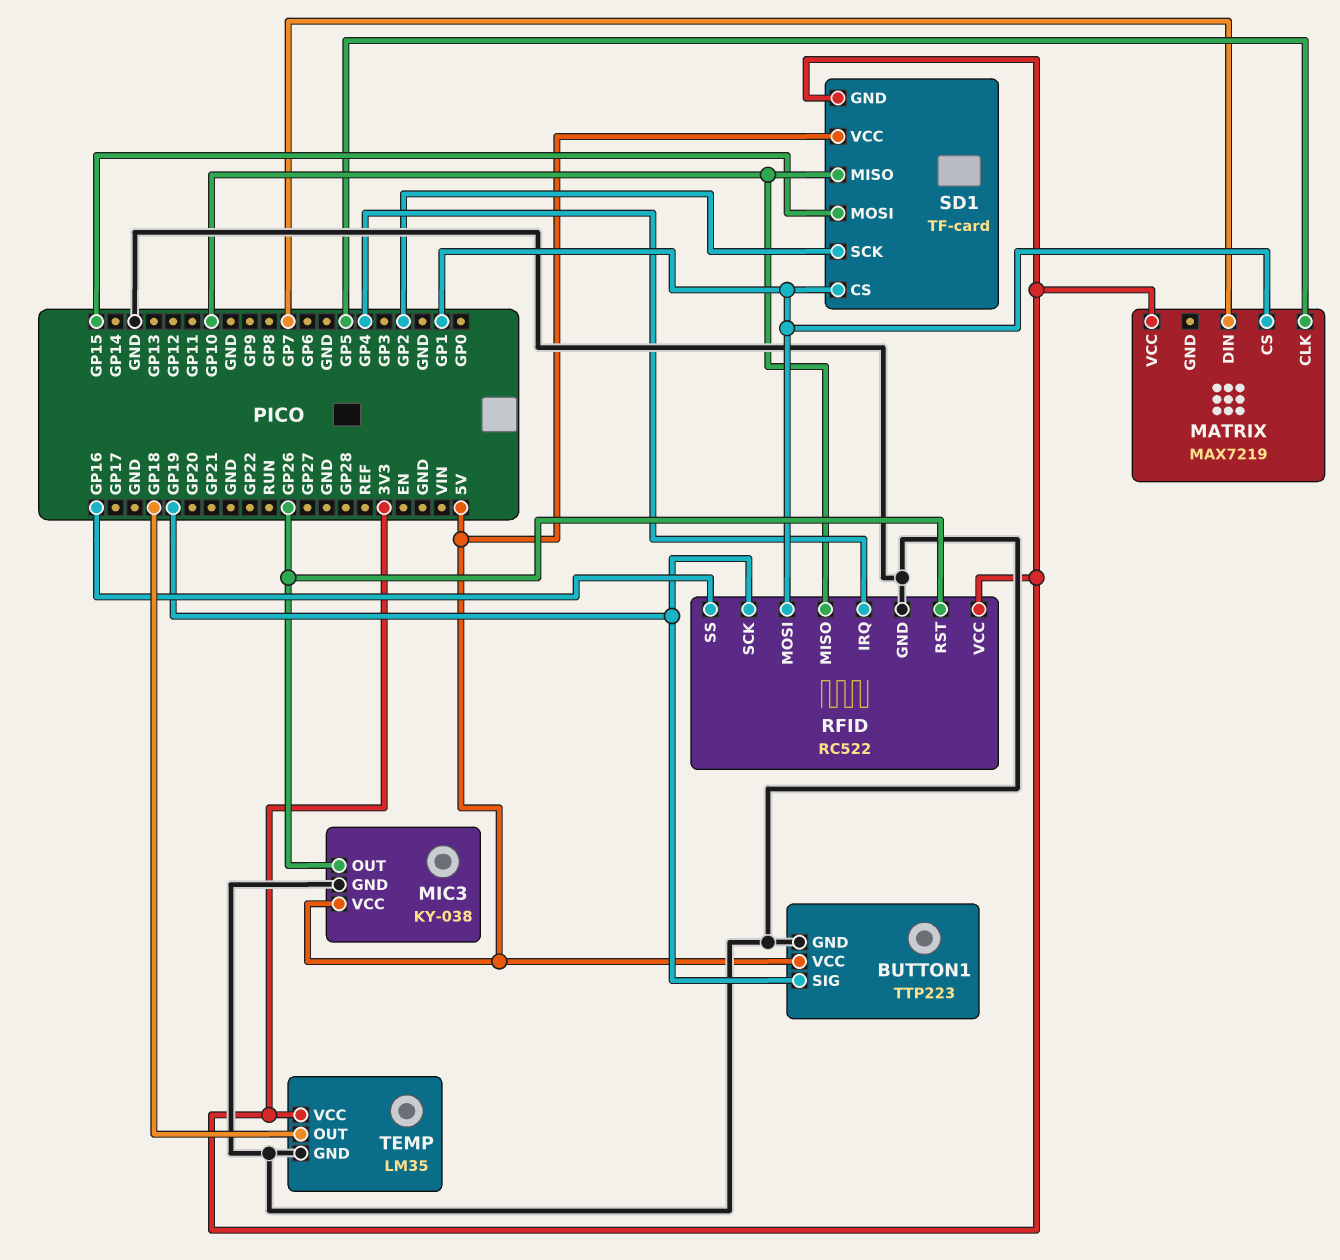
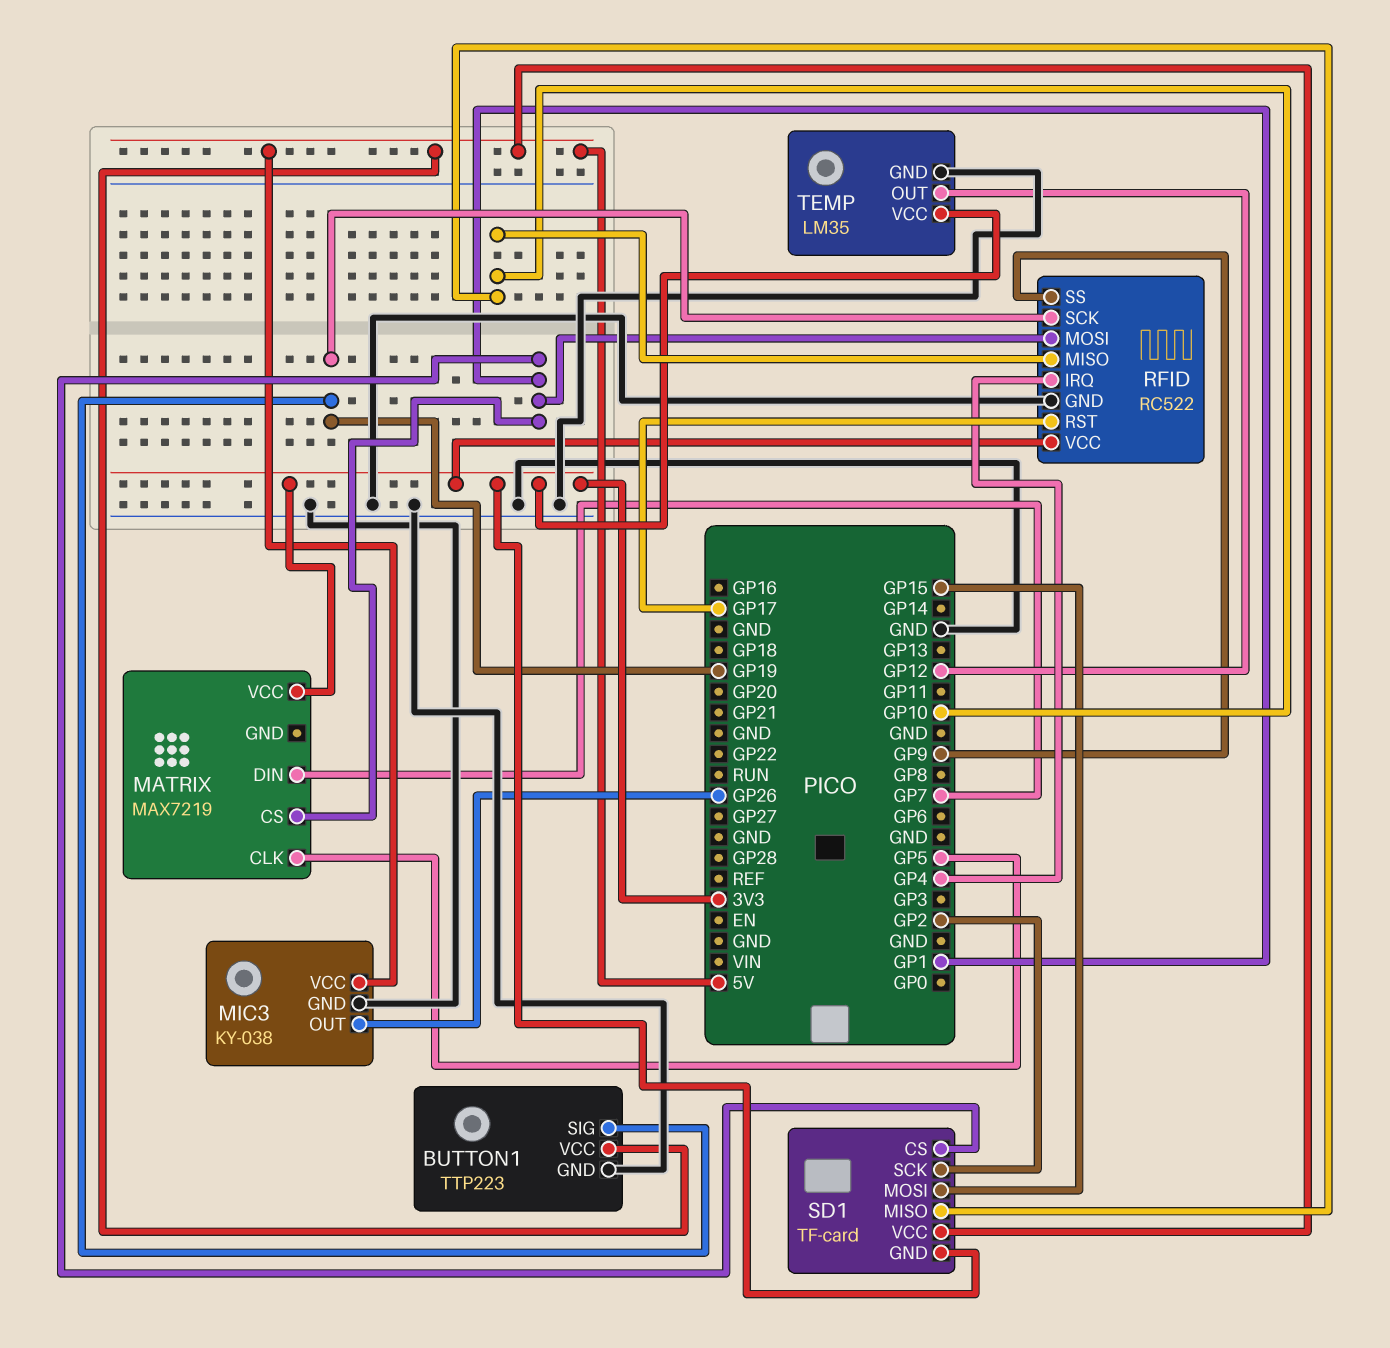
RFID pin RST: GP26 -> GP17
RFID pin SS: GP16 -> GP9
TEMP pin OUT: GP18 -> GP12

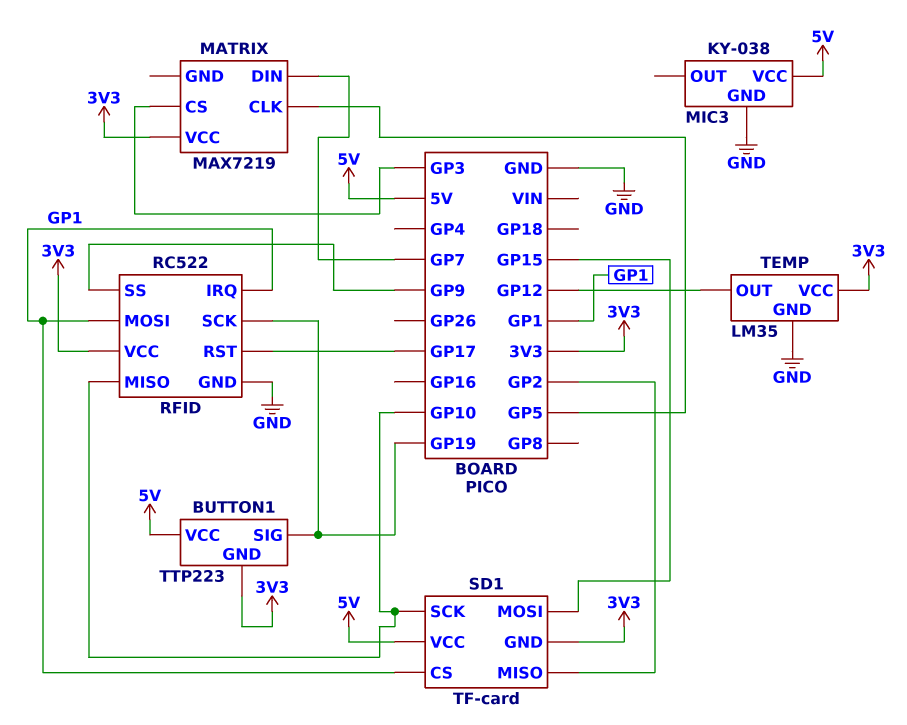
BUTTON1 pin GND: GND -> 3V3
MATRIX pin CS: GP1 -> GP3
MIC3 pin OUT: GP26 -> none
RFID pin IRQ: GP4 -> GP1
SD1 pin MISO: GP10 -> GP2
SD1 pin SCK: GP2 -> GP10

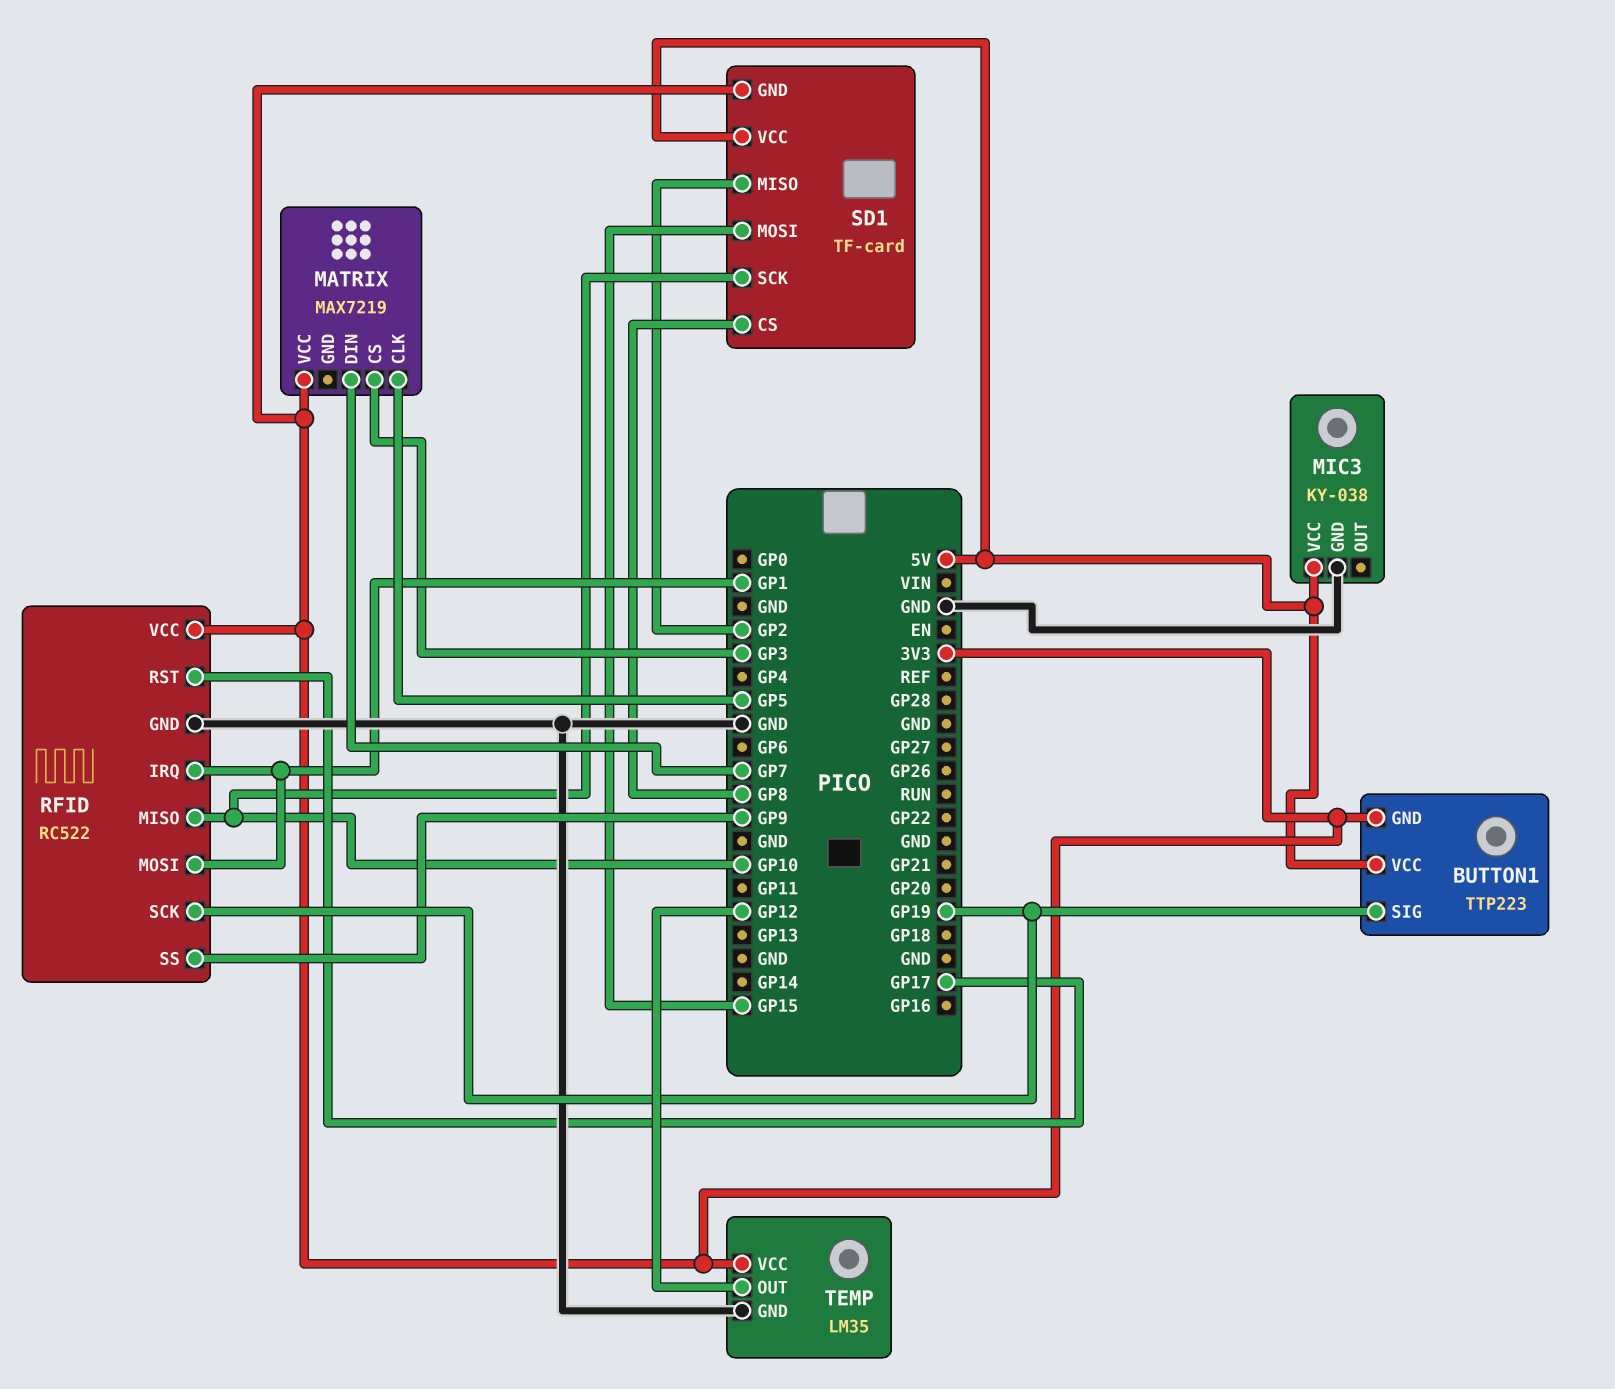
SD1 pin CS: GP1 -> GP8

